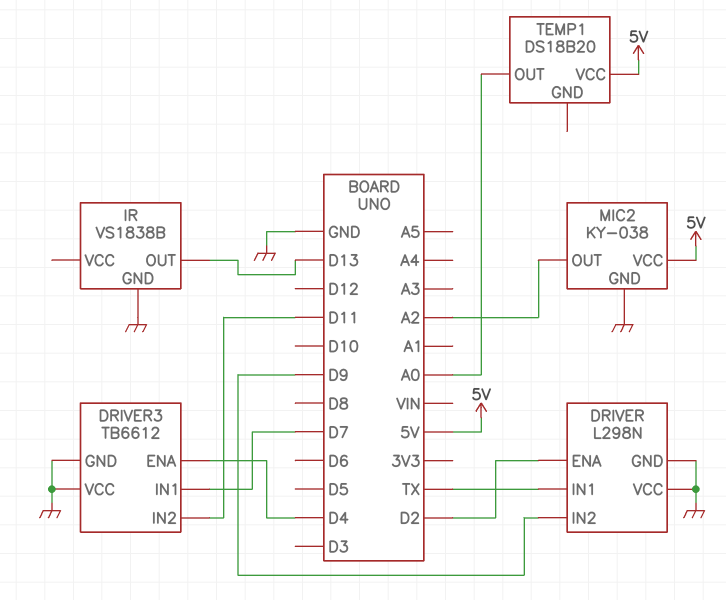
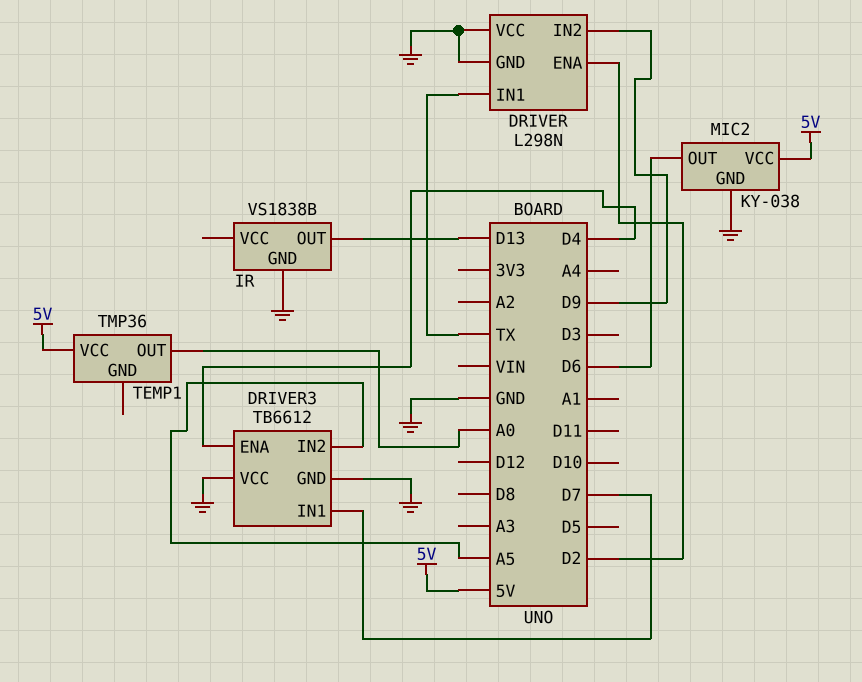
DRIVER3 pin IN2: D11 -> A5
MIC2 pin OUT: A2 -> D6
TEMP1: DS18B20 -> TMP36

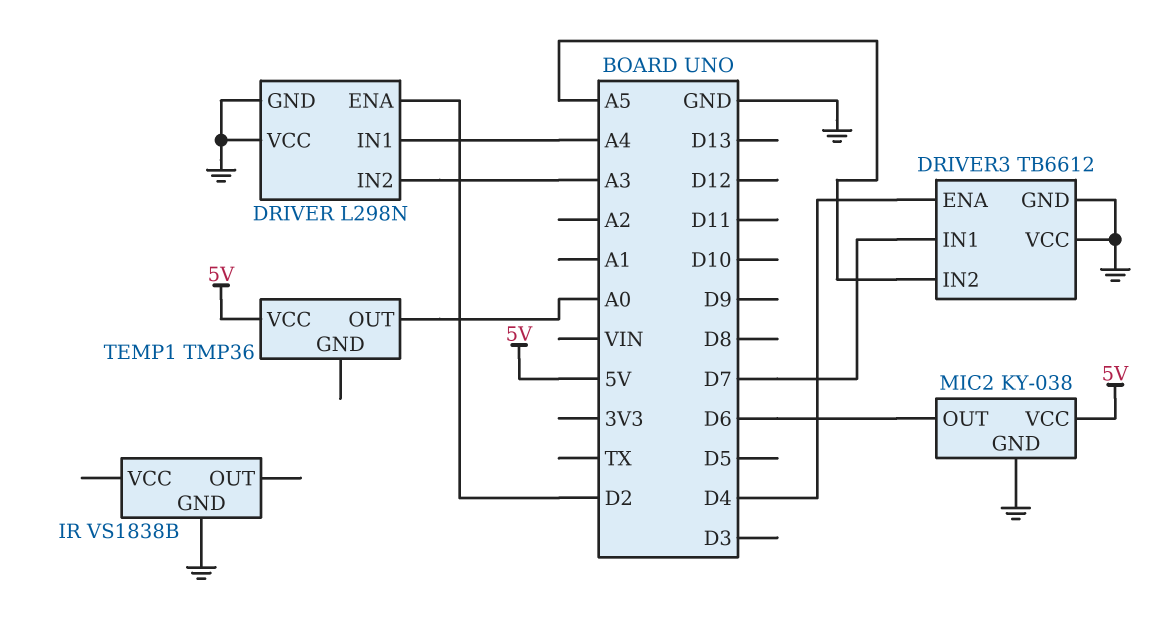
DRIVER pin IN1: TX -> A4
DRIVER pin IN2: D9 -> A3
IR pin OUT: D13 -> none

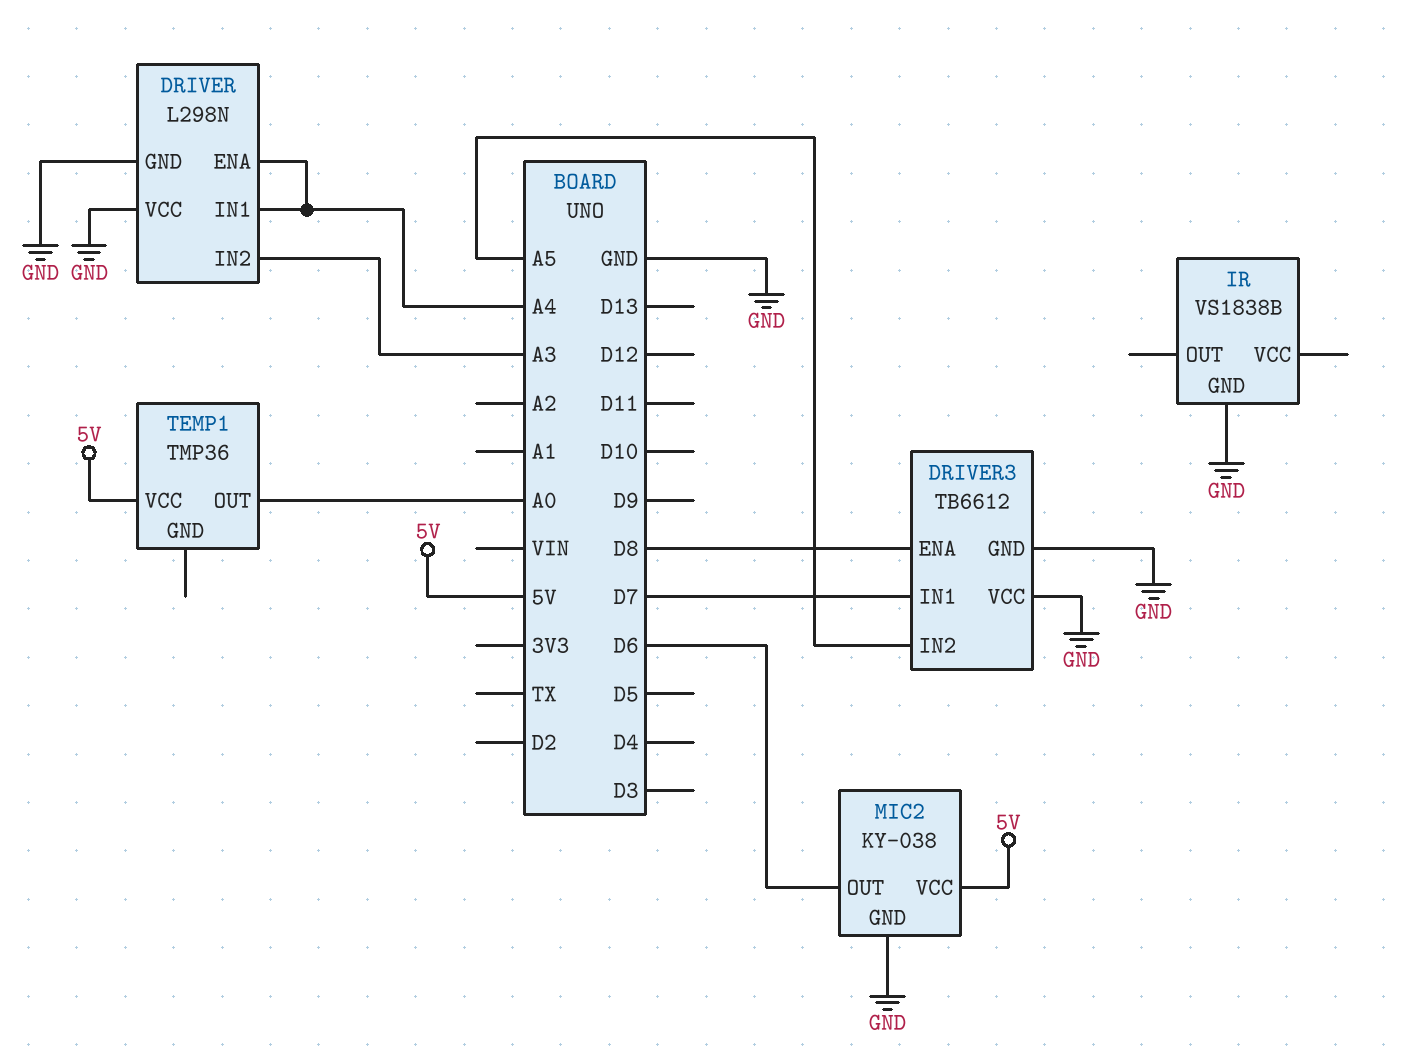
DRIVER pin ENA: D2 -> A4
DRIVER3 pin ENA: D4 -> D8

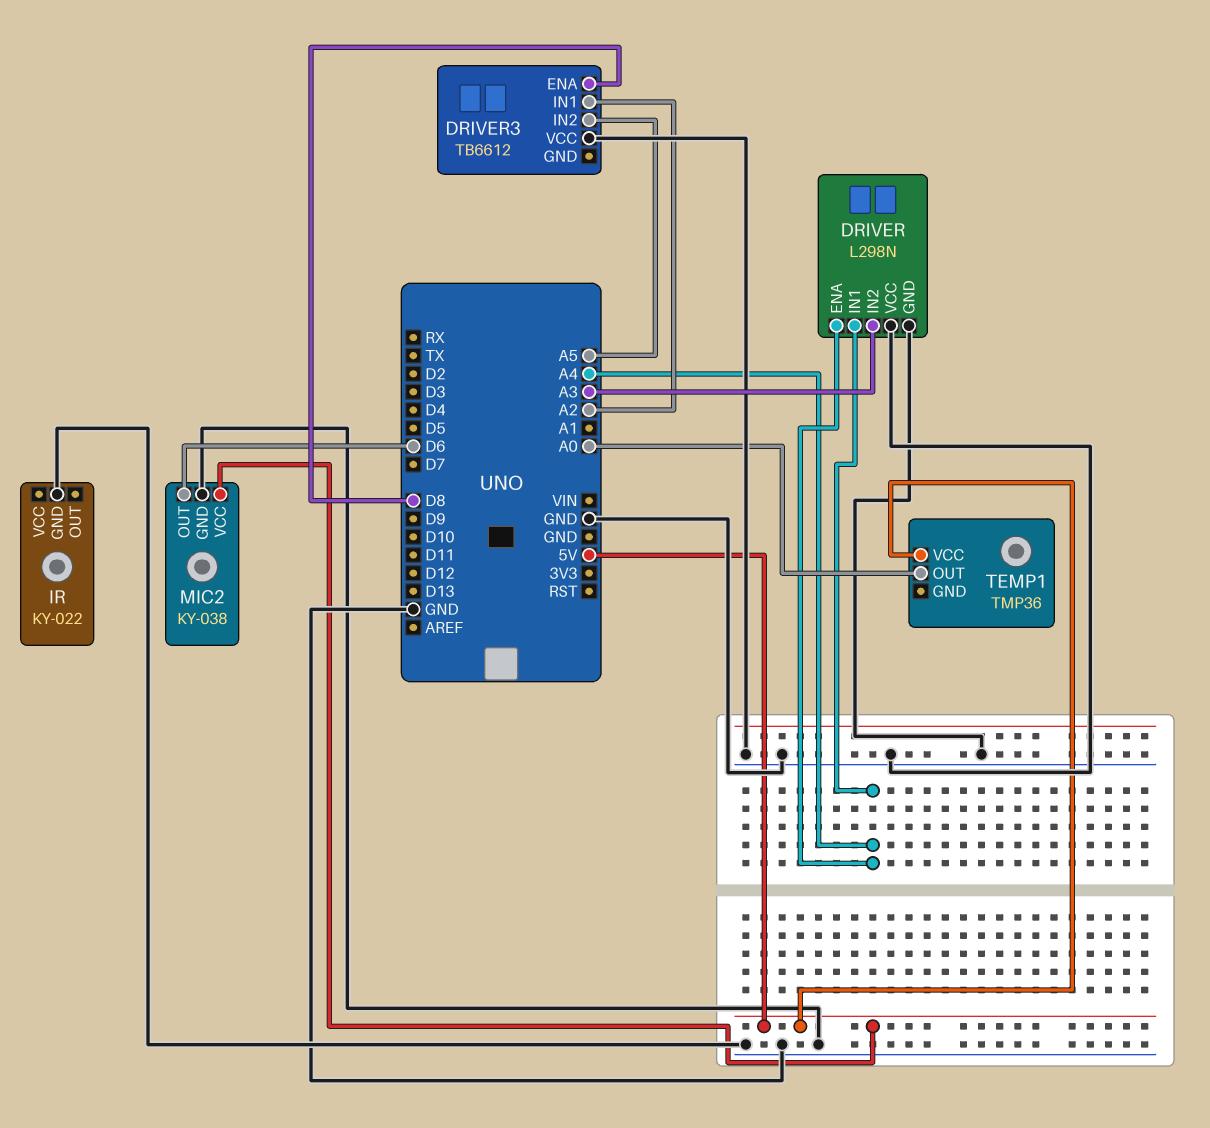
DRIVER3 pin GND: GND -> none
DRIVER3 pin IN1: D7 -> A2
IR: VS1838B -> KY-022

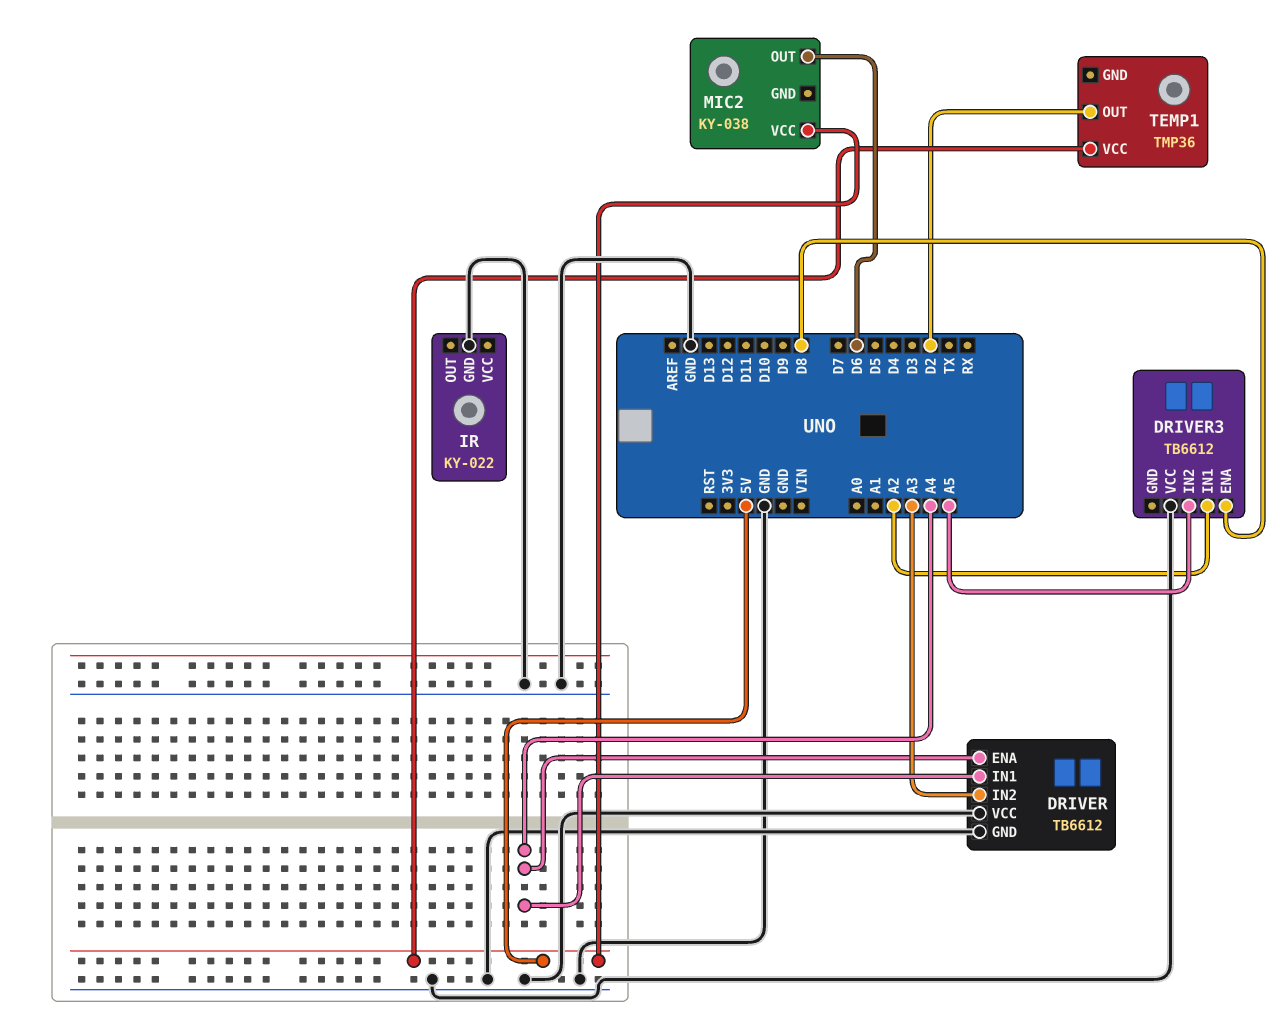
DRIVER: L298N -> TB6612
MIC2 pin GND: GND -> none
TEMP1 pin OUT: A0 -> D2

